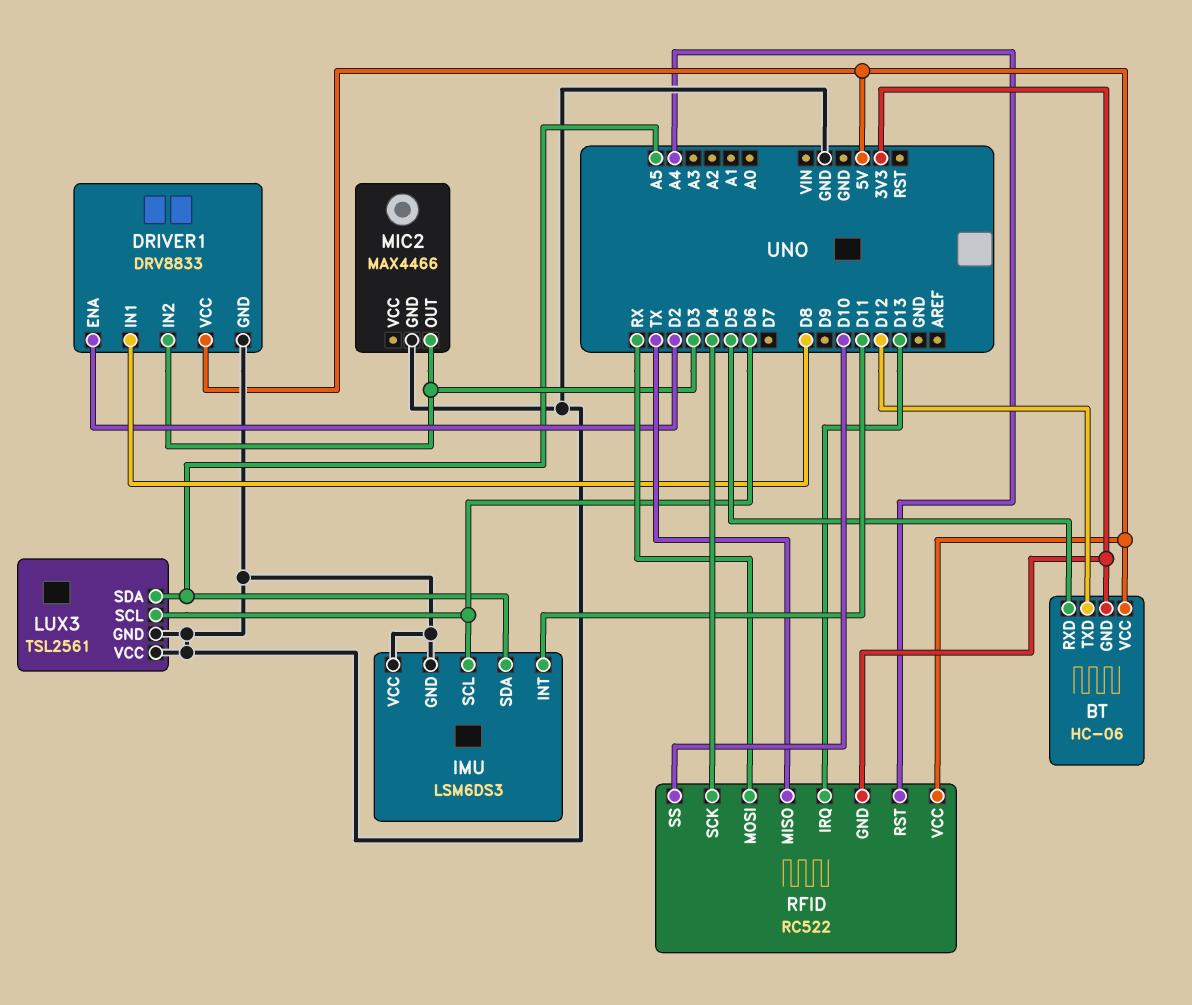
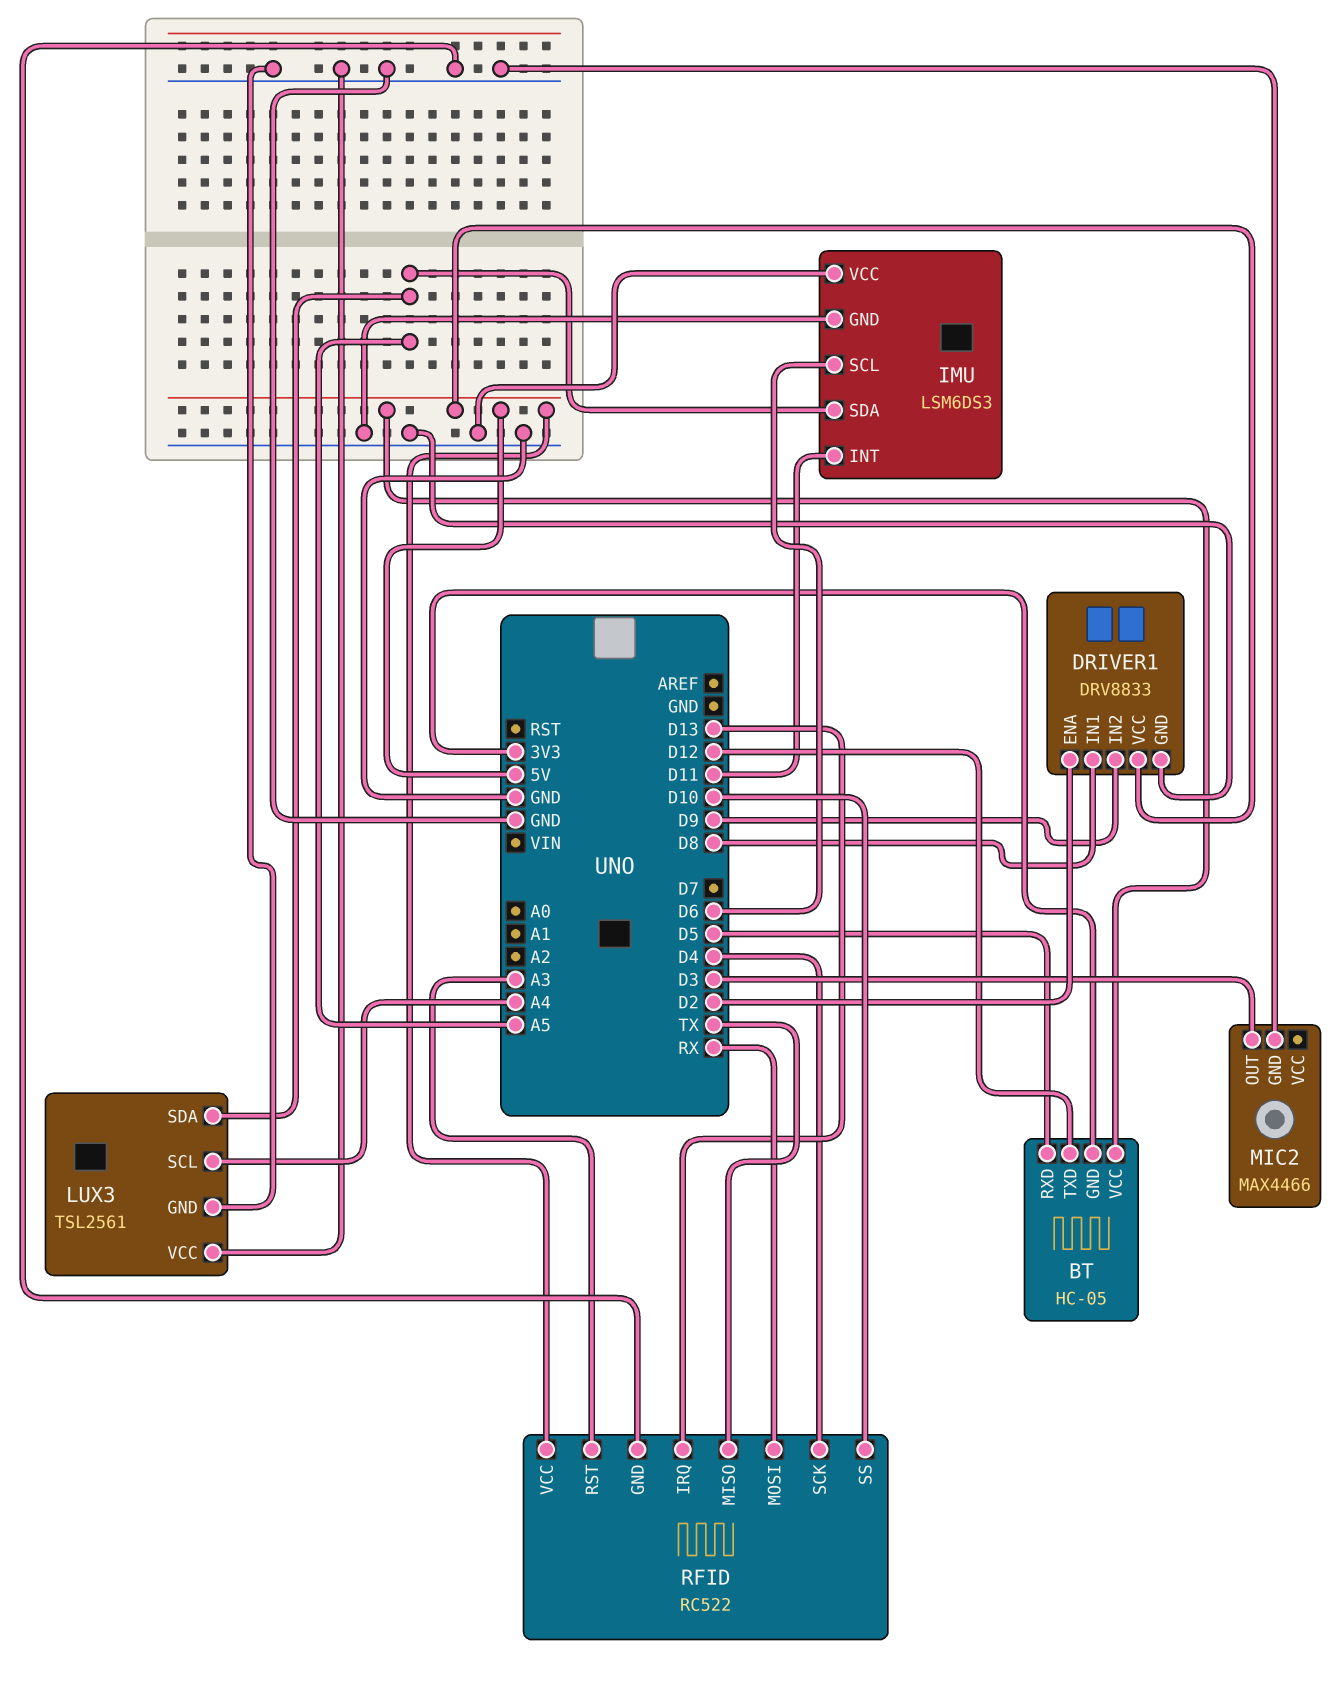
BT: HC-06 -> HC-05
DRIVER1 pin IN2: D3 -> D9
LUX3 pin SCL: D6 -> A4
RFID pin GND: 3V3 -> GND
RFID pin RST: A4 -> A3

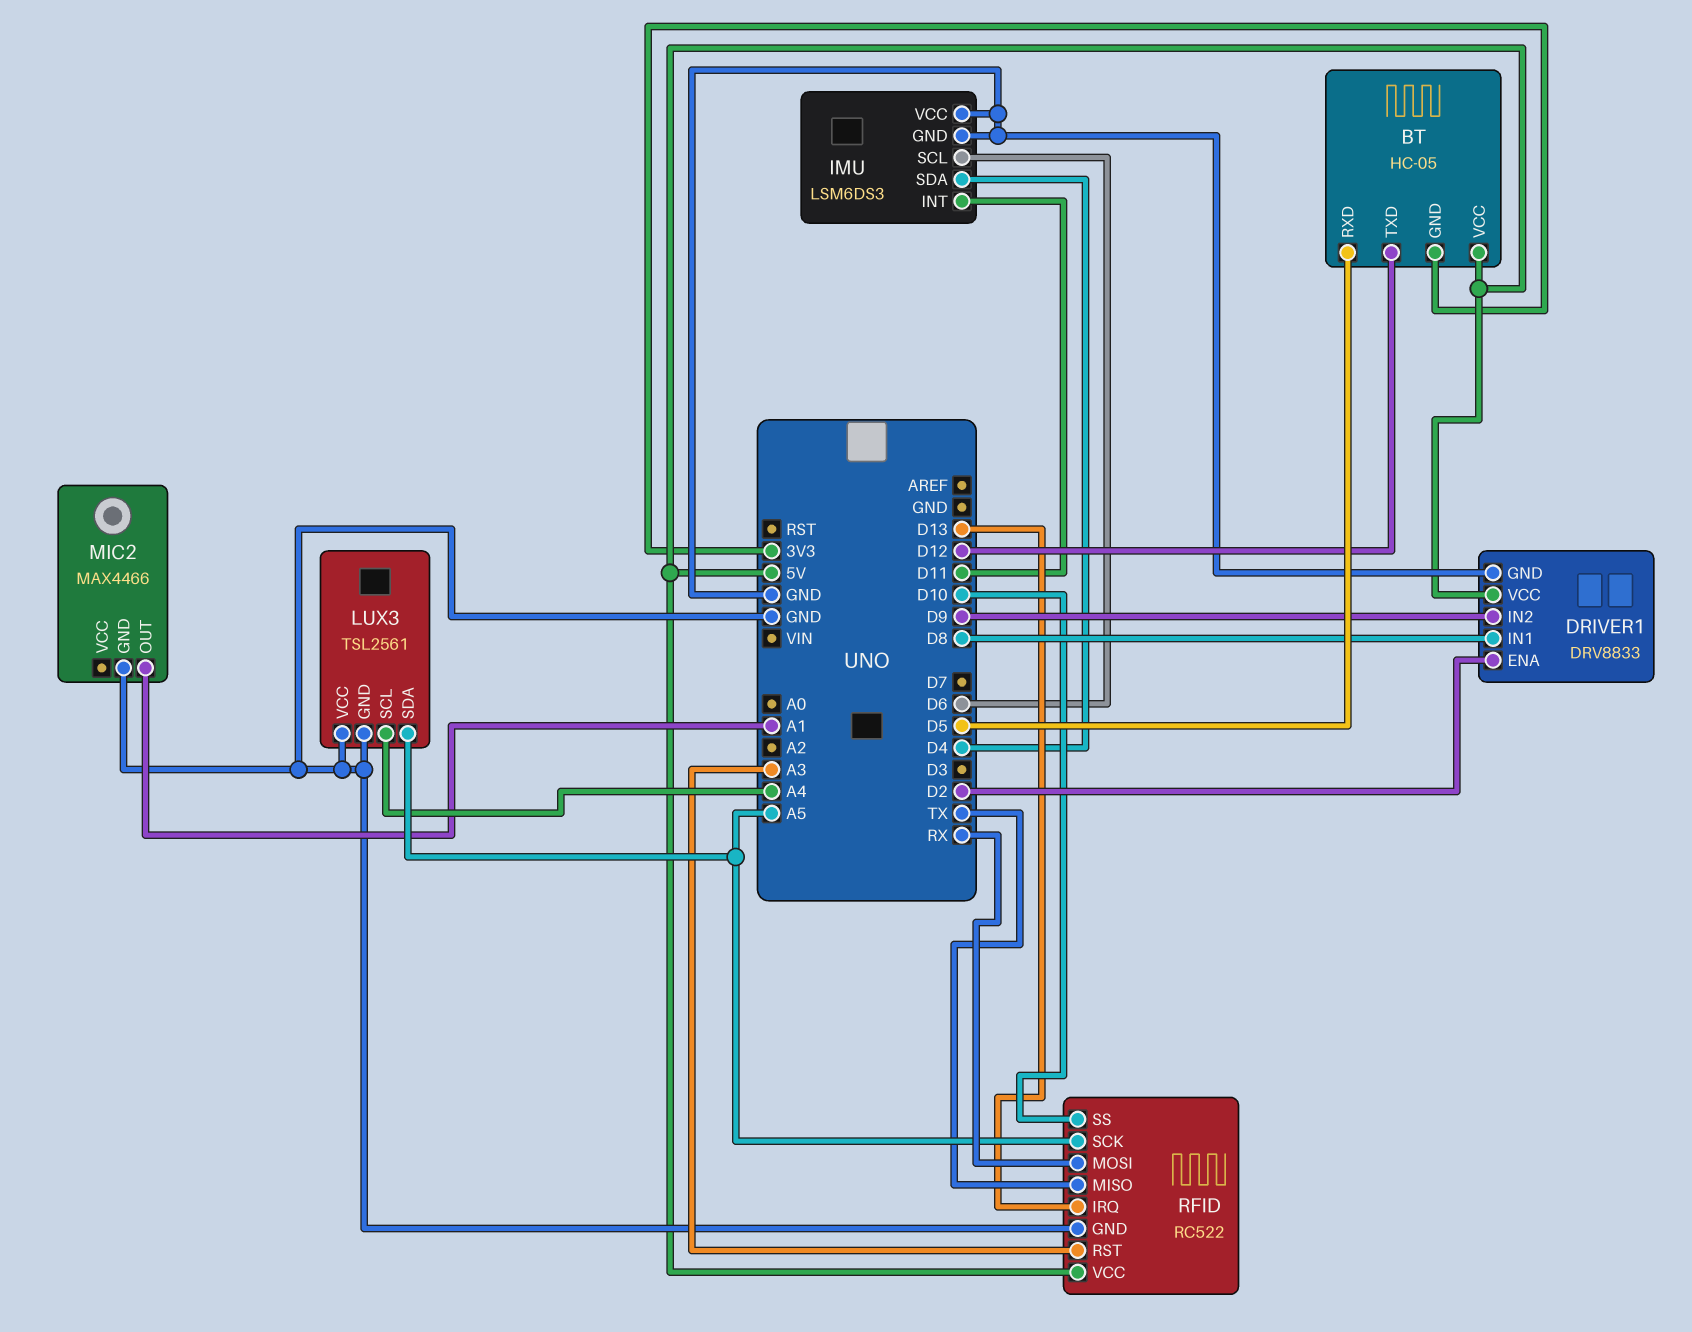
IMU pin SDA: A5 -> D4
MIC2 pin OUT: D3 -> A1
RFID pin SCK: D4 -> A5

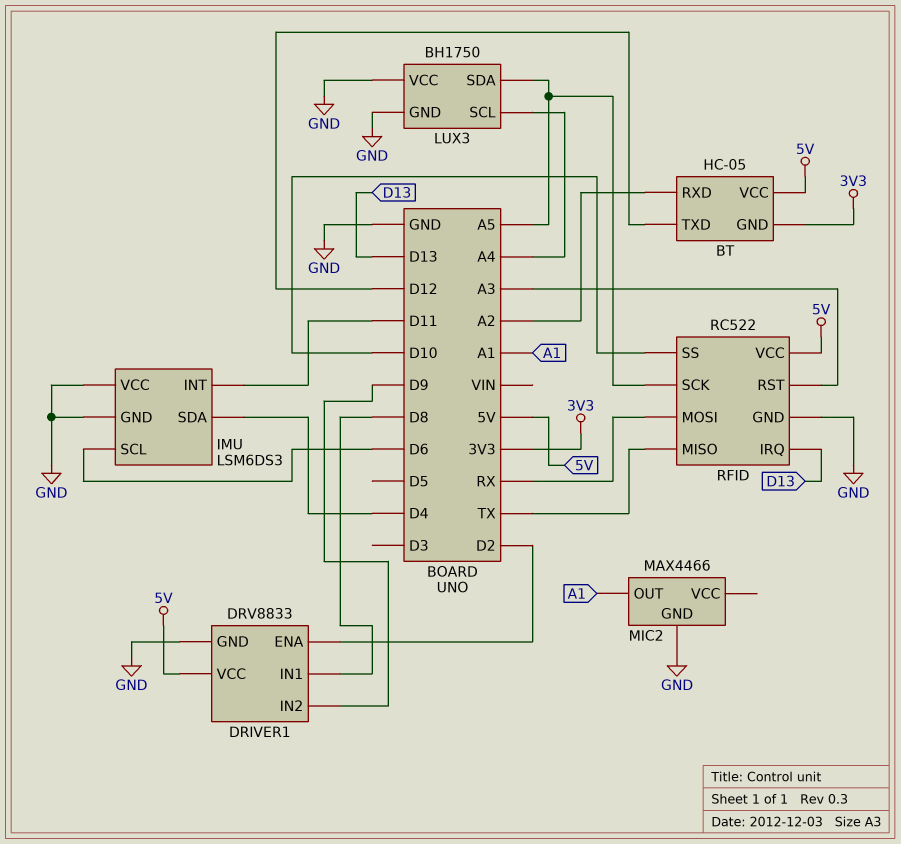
BT pin RXD: D5 -> A2
LUX3: TSL2561 -> BH1750

